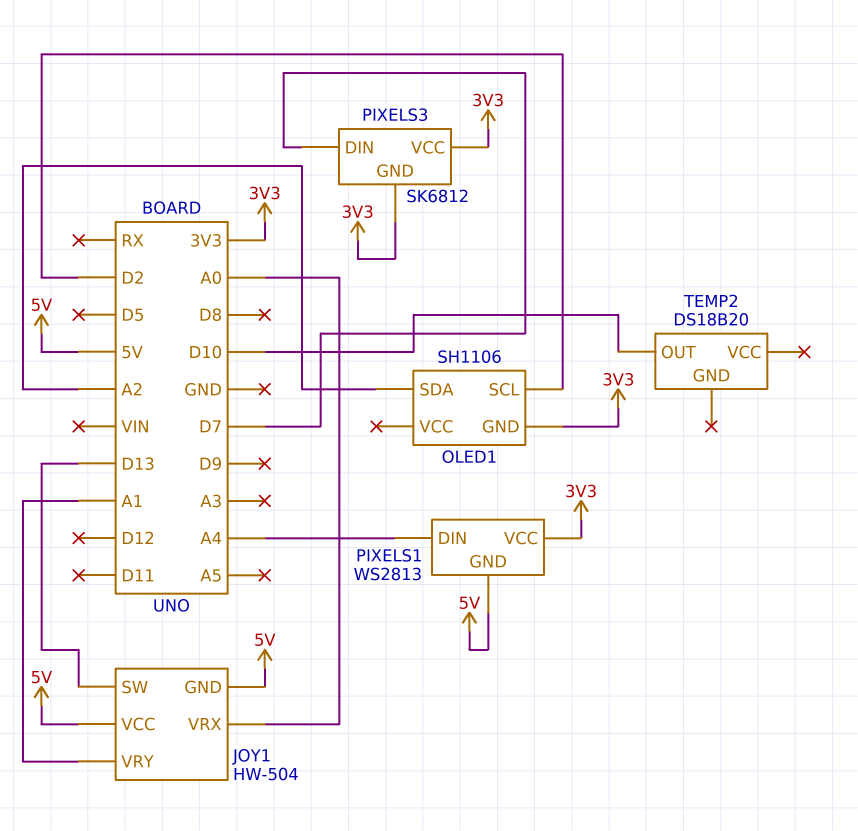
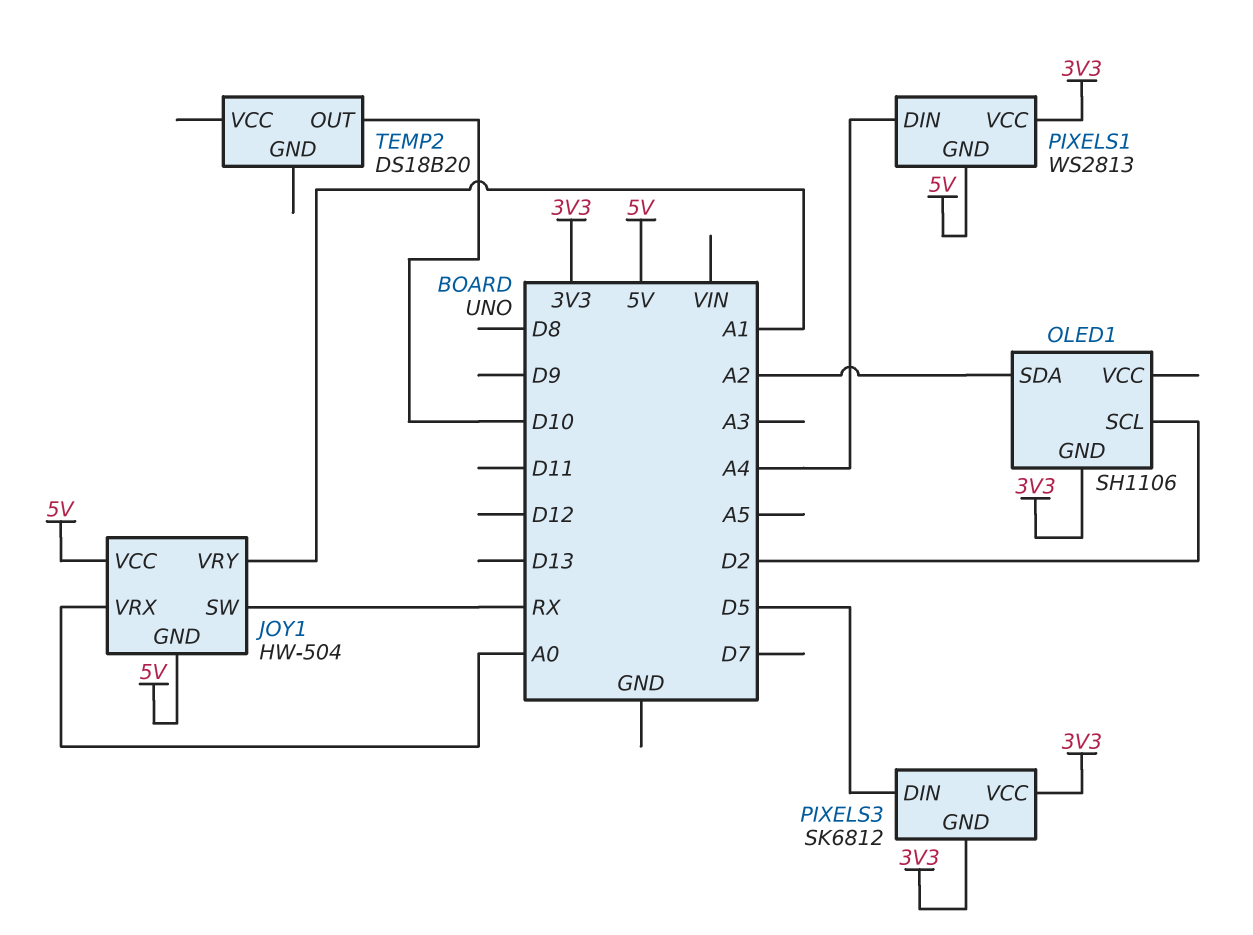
JOY1 pin SW: D13 -> RX
PIXELS3 pin DIN: D7 -> D5

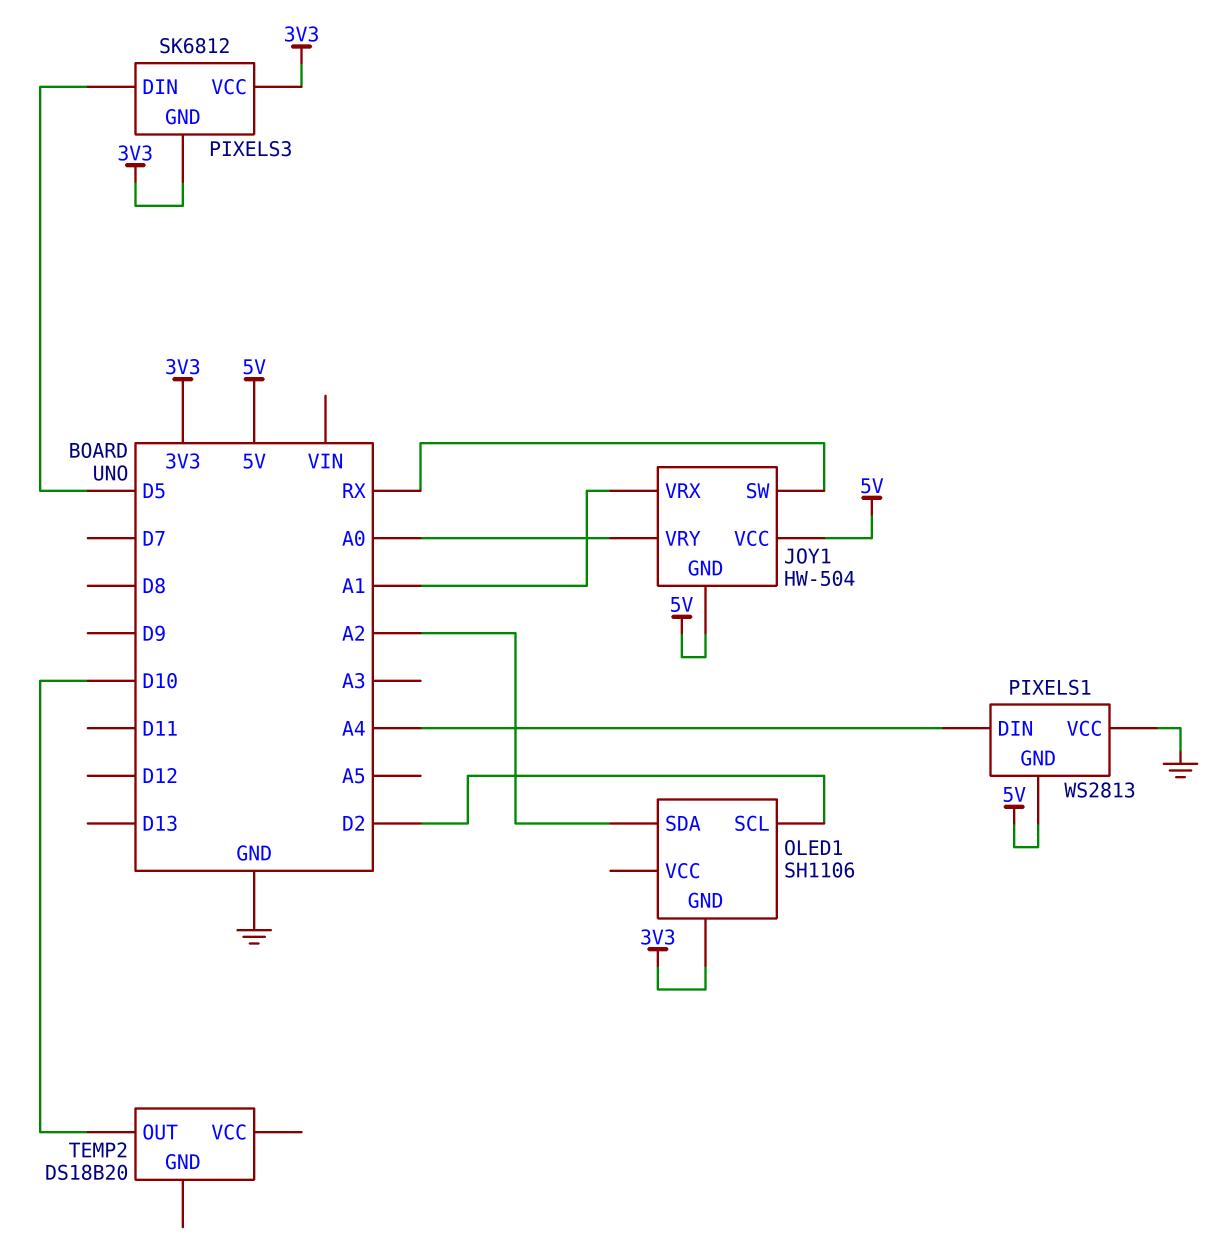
JOY1 pin VRX: A0 -> A1
JOY1 pin VRY: A1 -> A0
PIXELS1 pin VCC: 3V3 -> GND

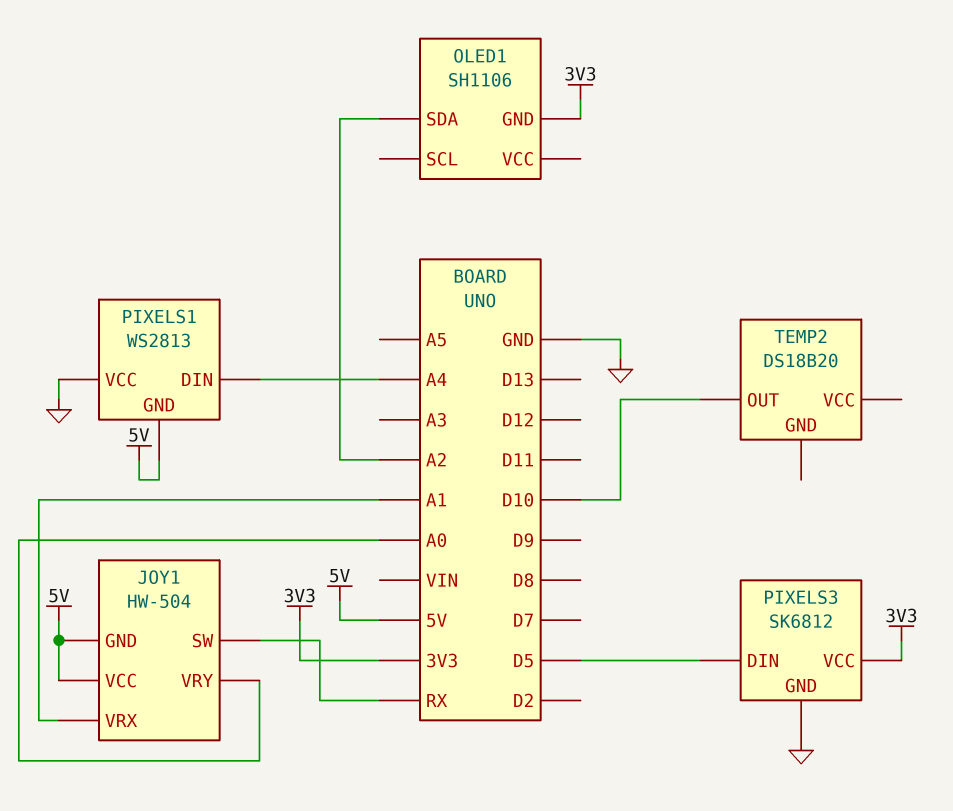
OLED1 pin SCL: D2 -> none
PIXELS3 pin GND: 3V3 -> GND

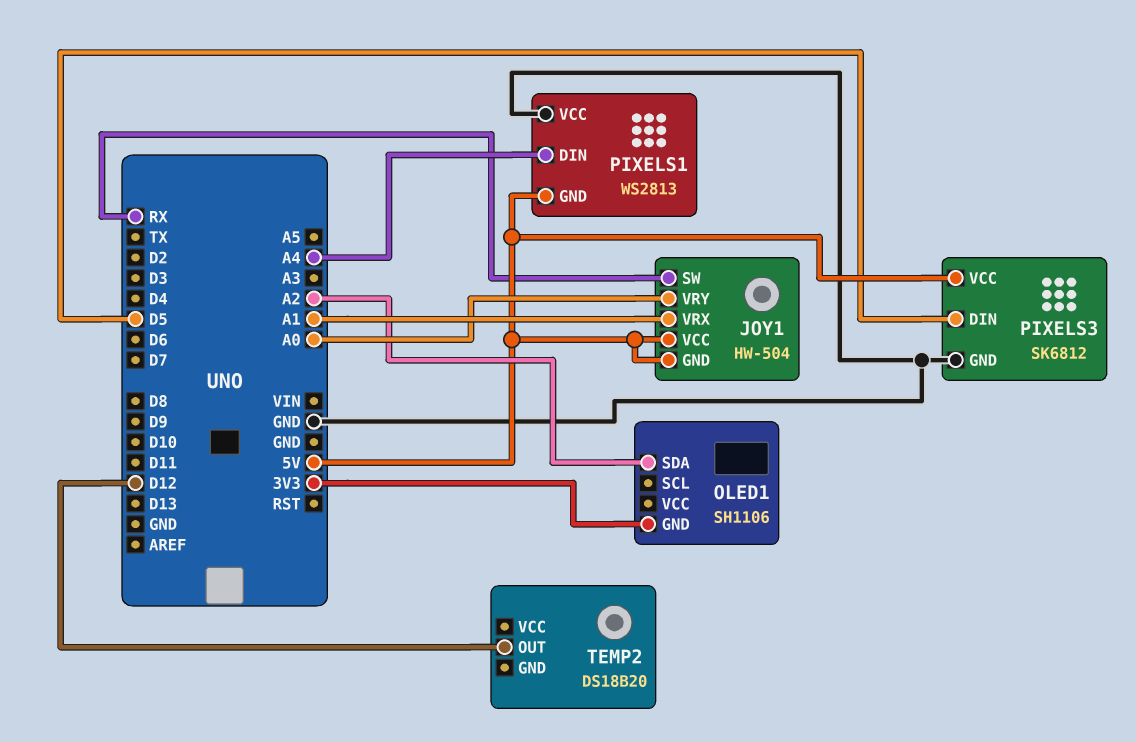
PIXELS3 pin VCC: 3V3 -> 5V
TEMP2 pin OUT: D10 -> D12

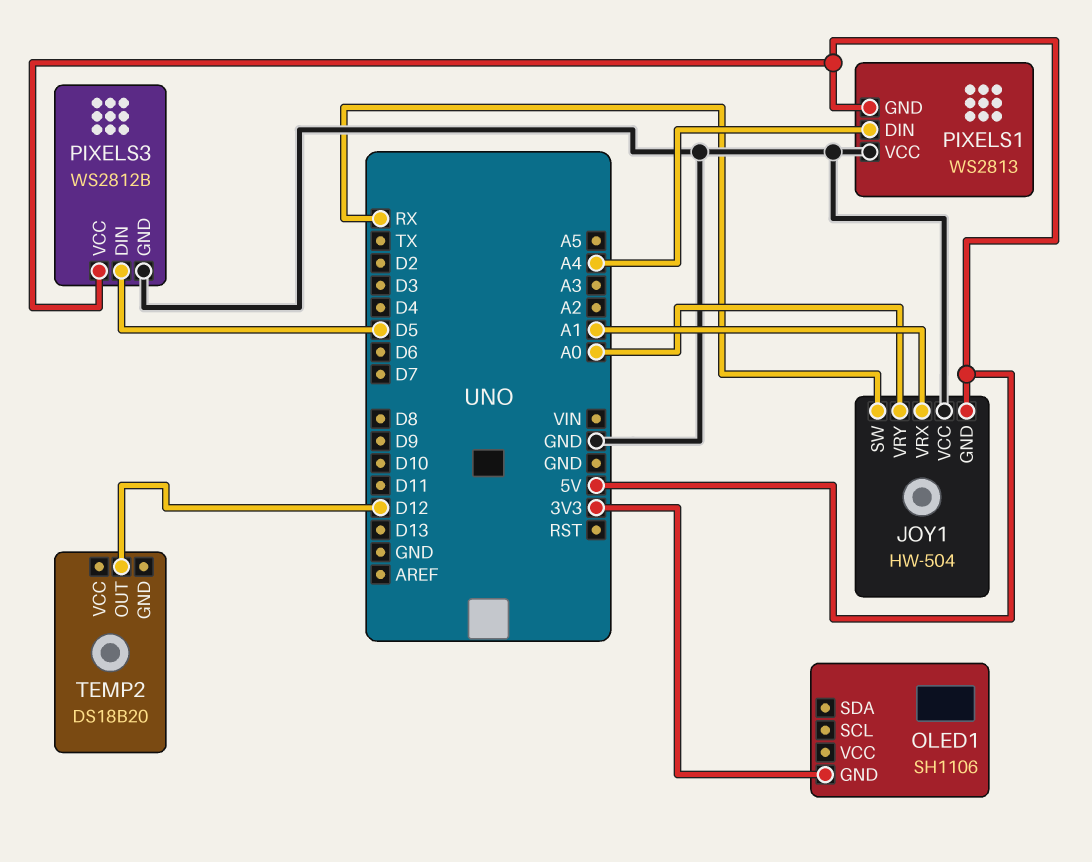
JOY1 pin VCC: 5V -> GND
OLED1 pin SDA: A2 -> none
PIXELS3: SK6812 -> WS2812B

